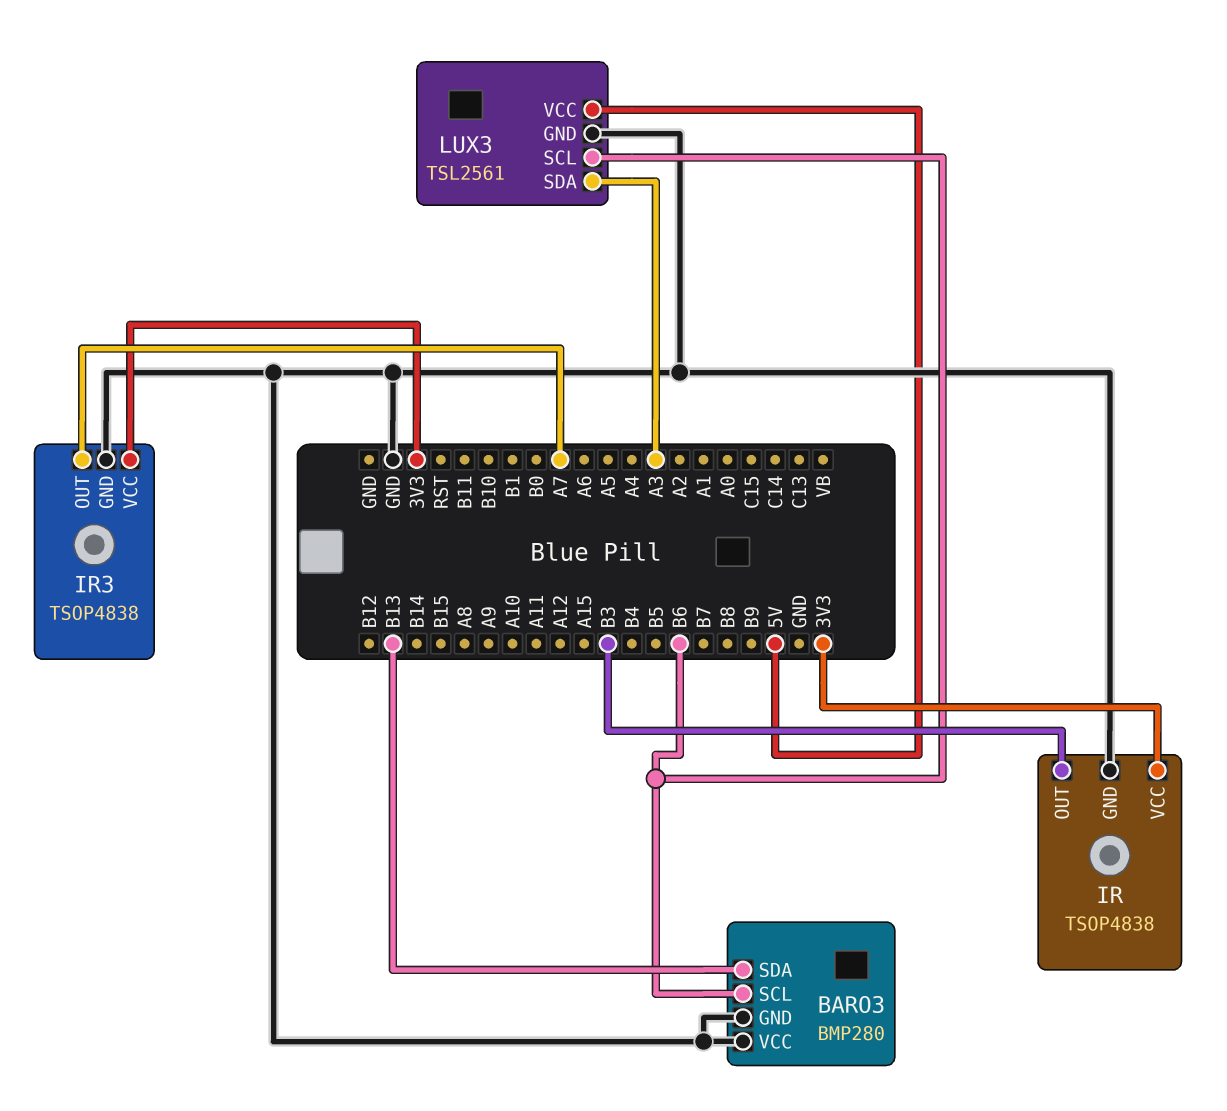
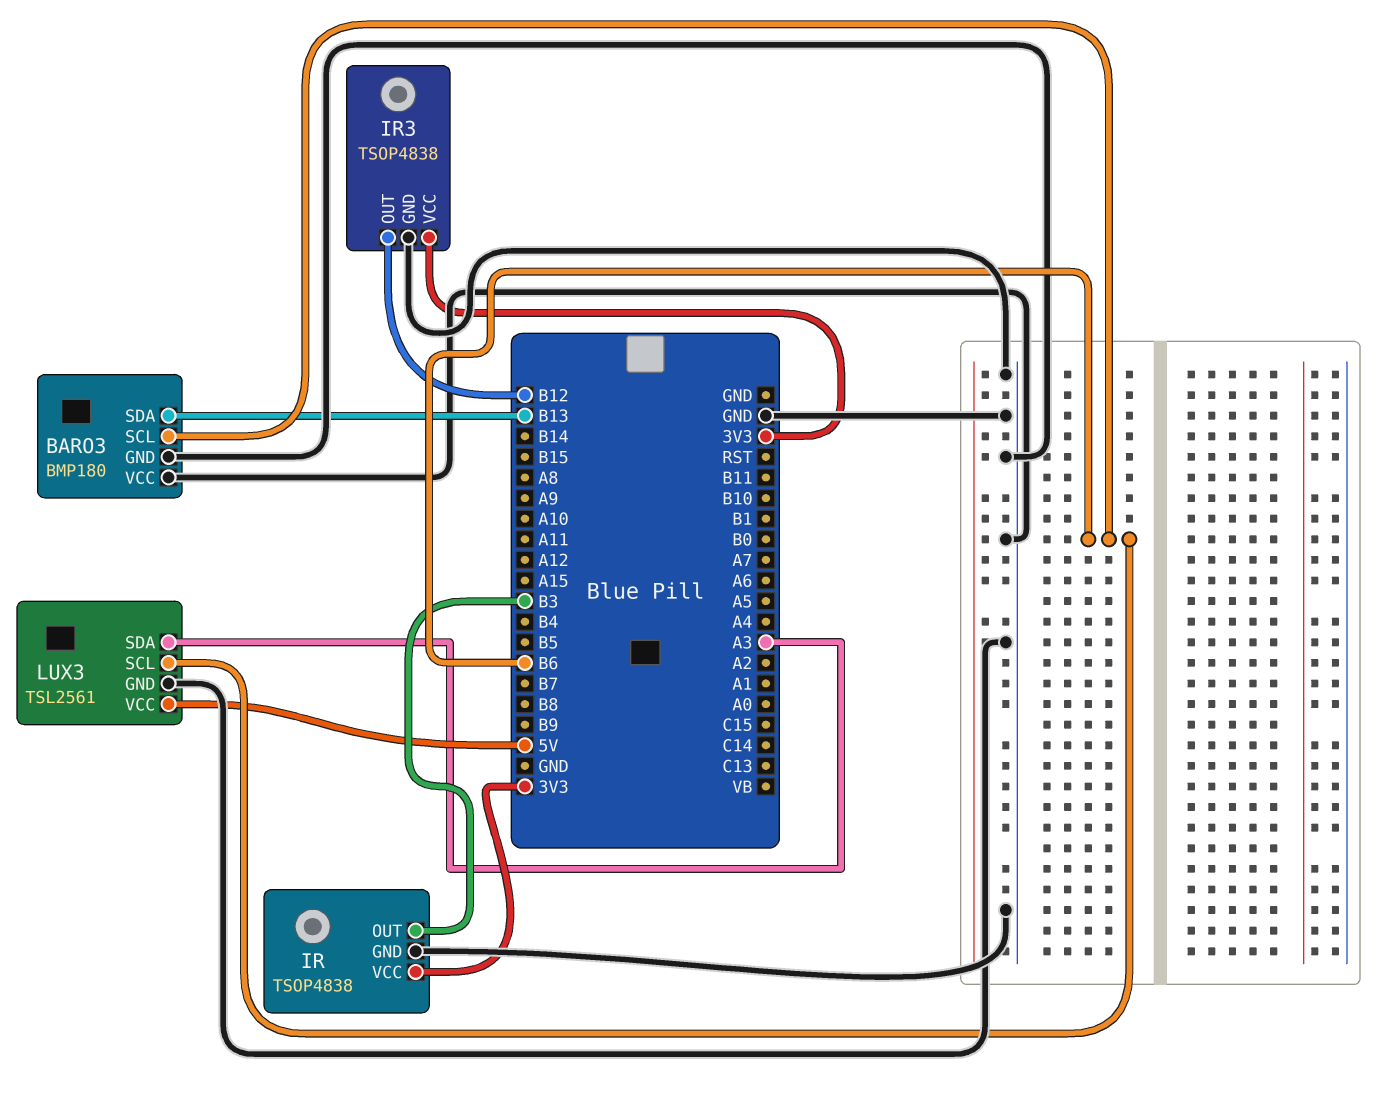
BARO3: BMP280 -> BMP180
IR3 pin OUT: A7 -> B12

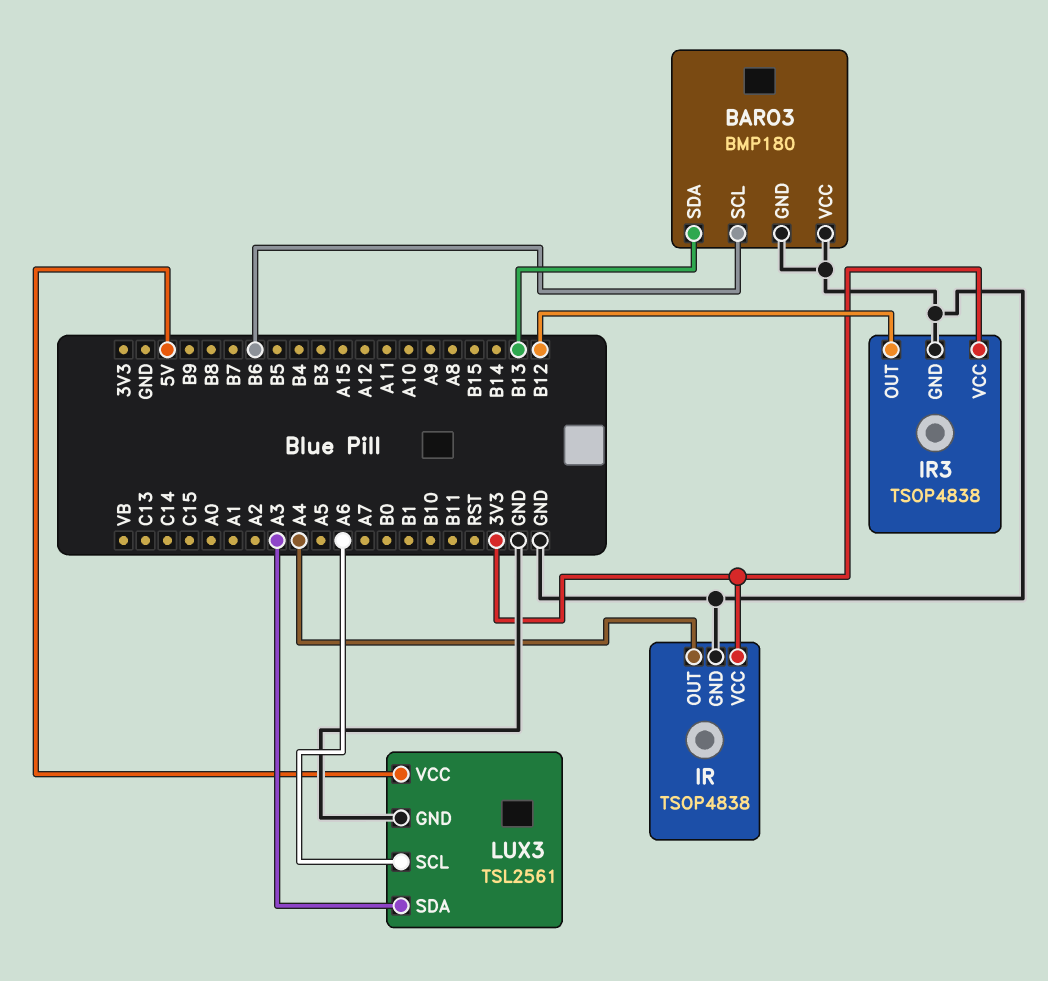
IR pin OUT: B3 -> A4
LUX3 pin SCL: B6 -> A6

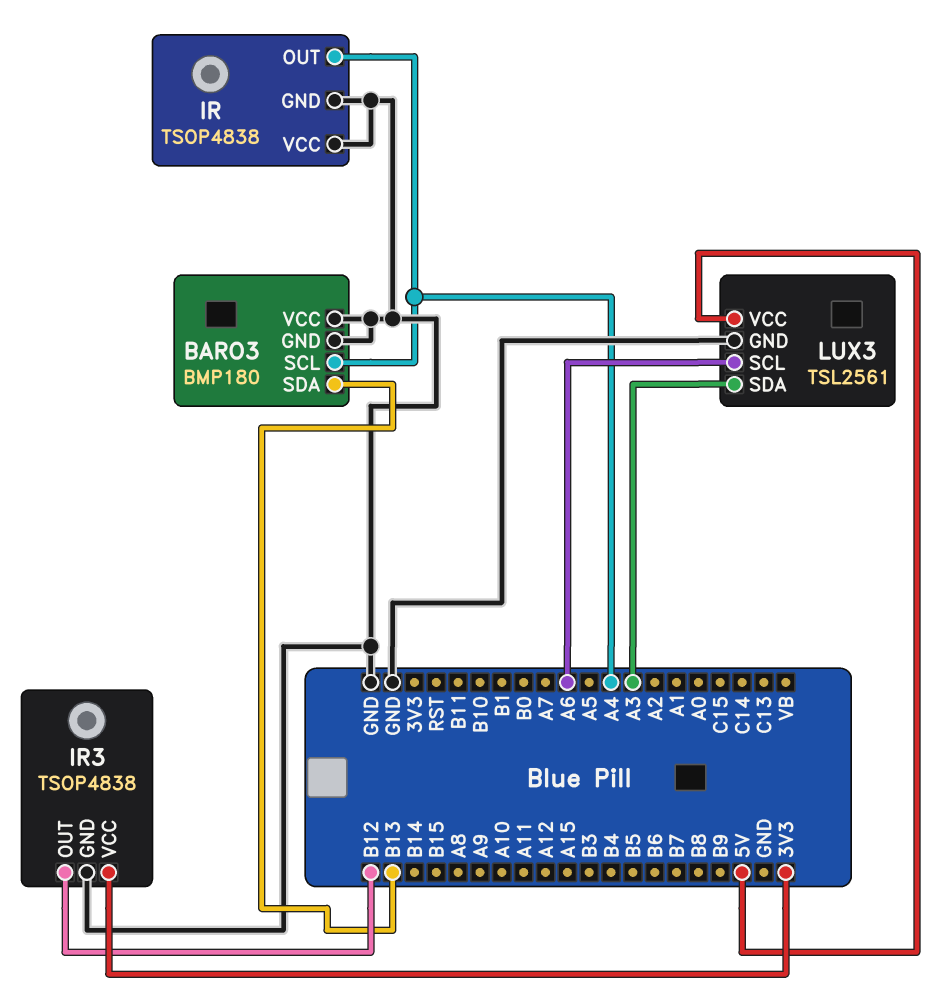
BARO3 pin SCL: B6 -> A4
IR pin VCC: 3V3 -> GND

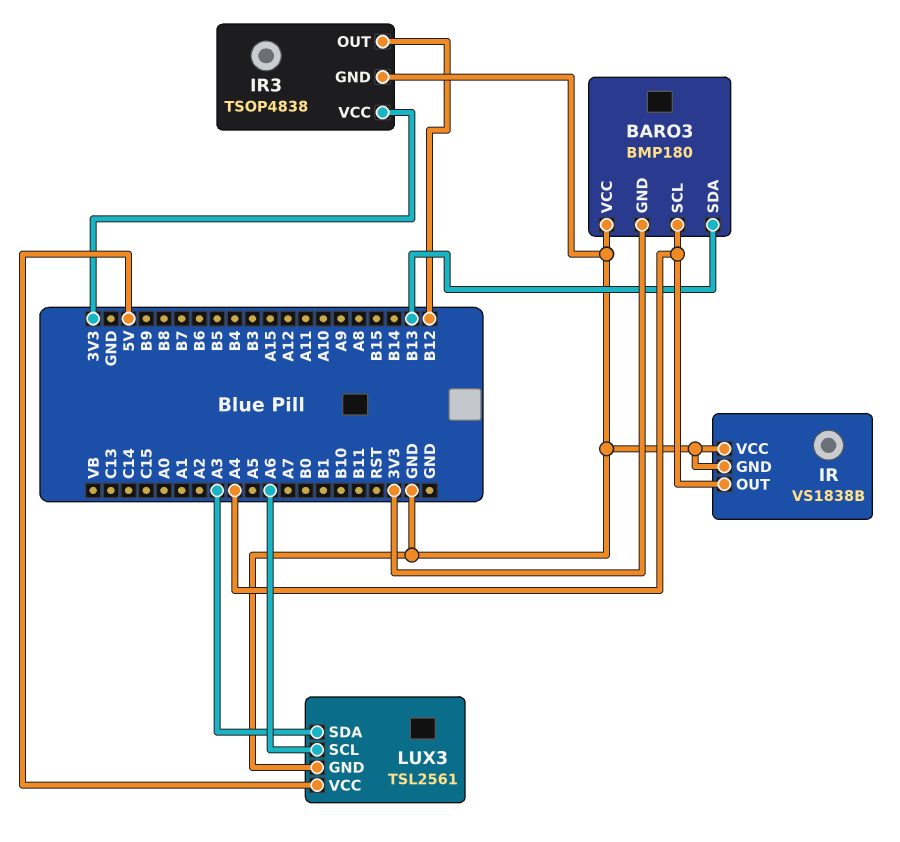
BARO3 pin GND: GND -> 3V3
IR: TSOP4838 -> VS1838B

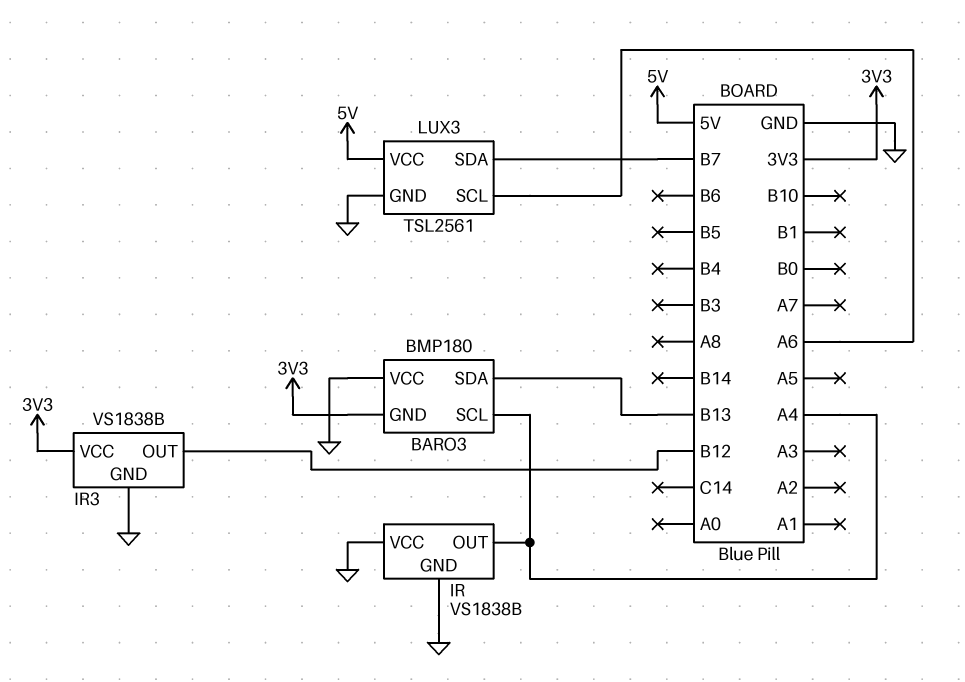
IR3: TSOP4838 -> VS1838B
LUX3 pin SDA: A3 -> B7

